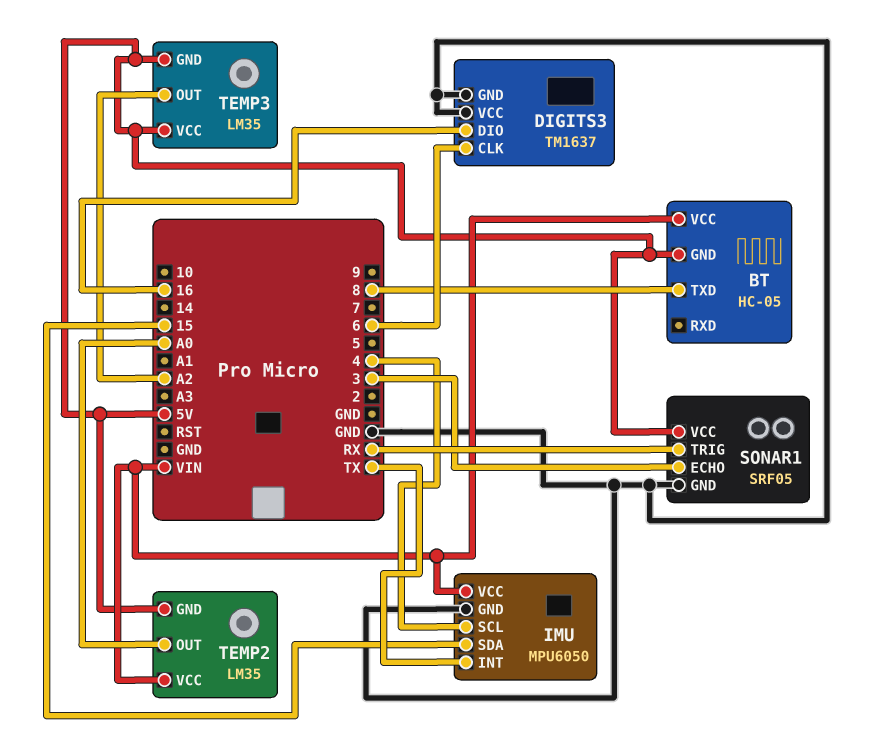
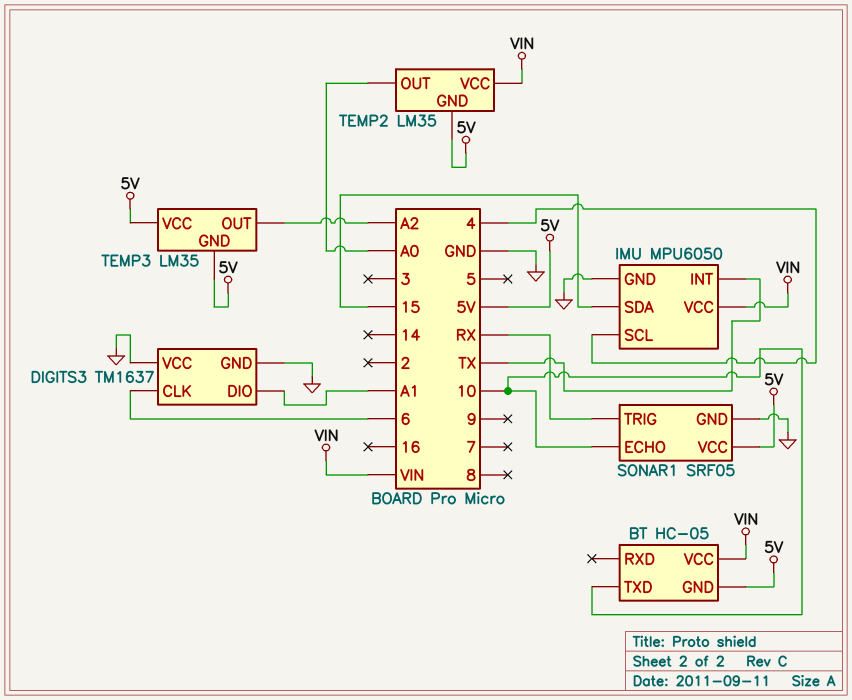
BT pin TXD: 8 -> 10
DIGITS3 pin DIO: 16 -> A1
SONAR1 pin ECHO: 3 -> 10

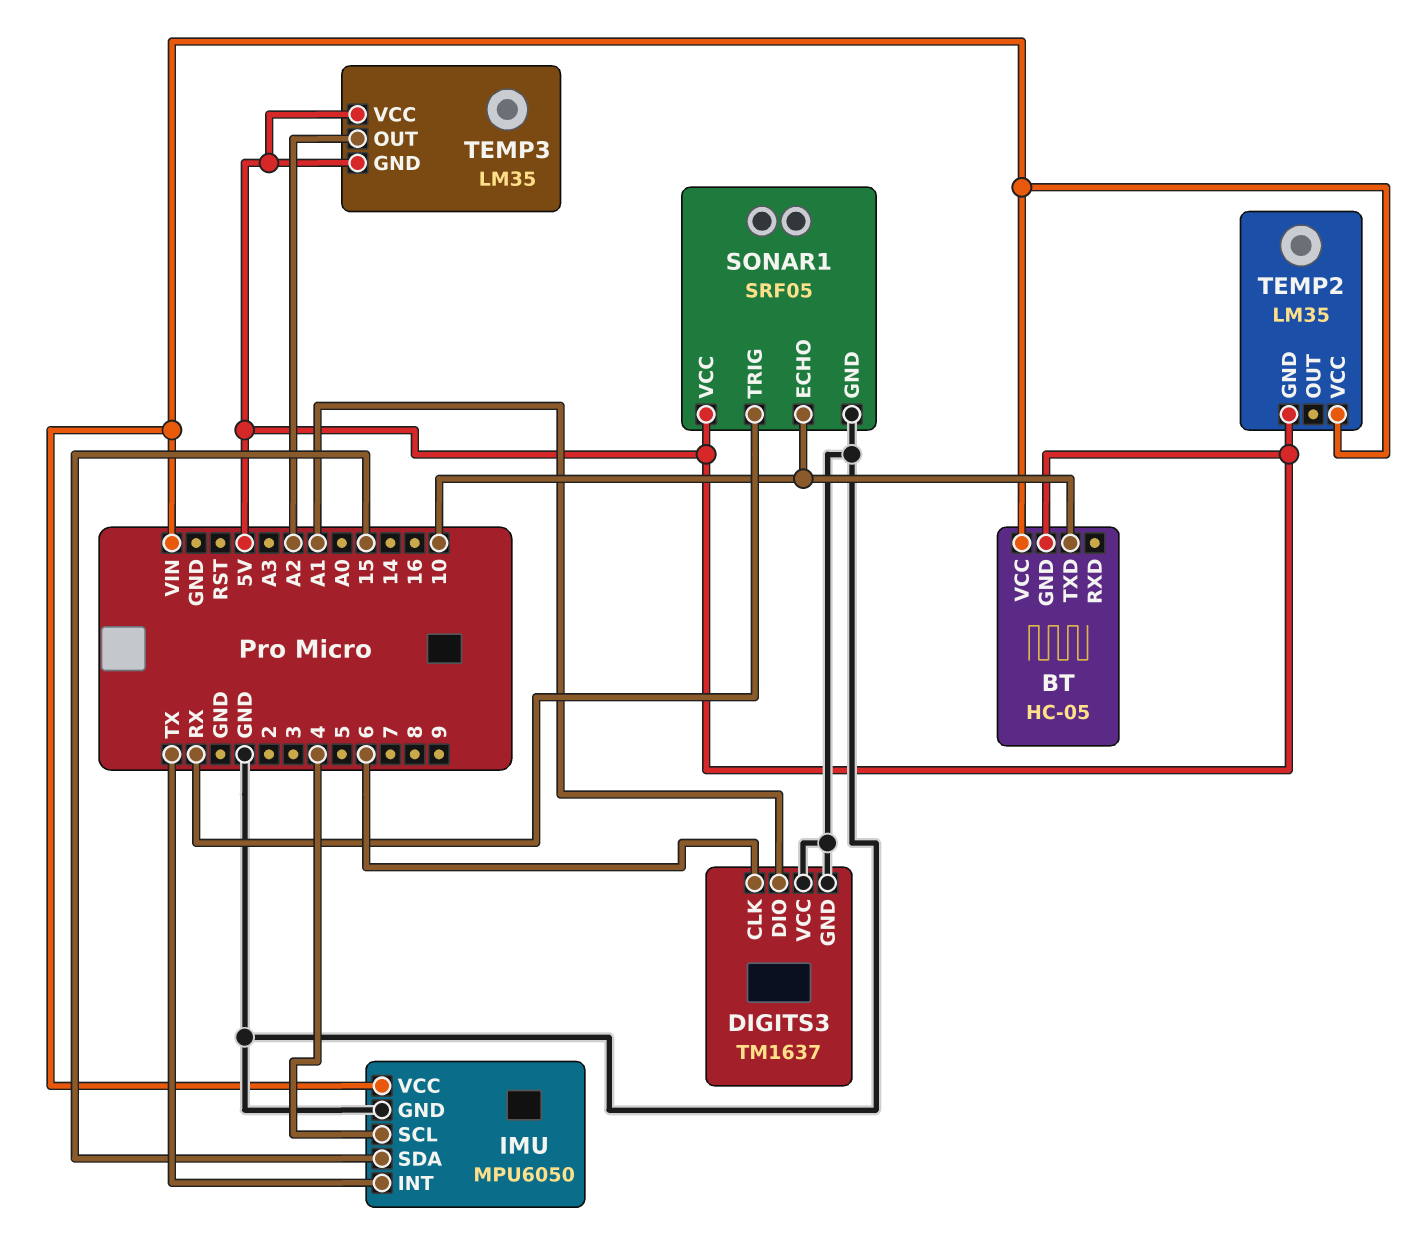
TEMP2 pin OUT: A0 -> none

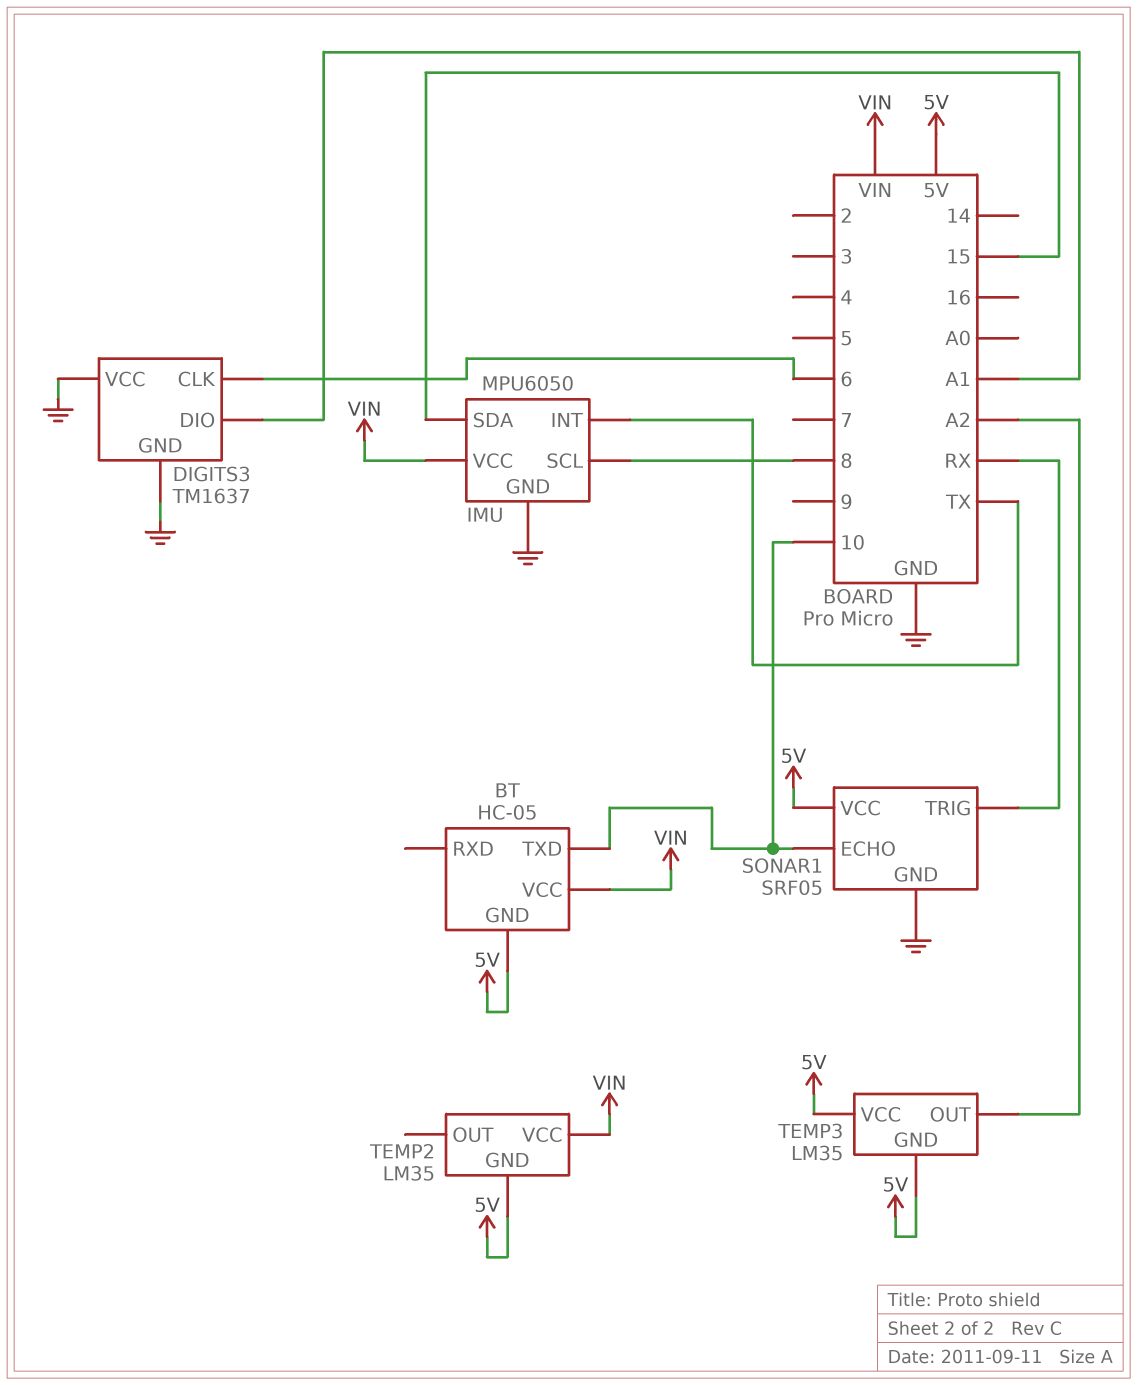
IMU pin SCL: 4 -> 8

